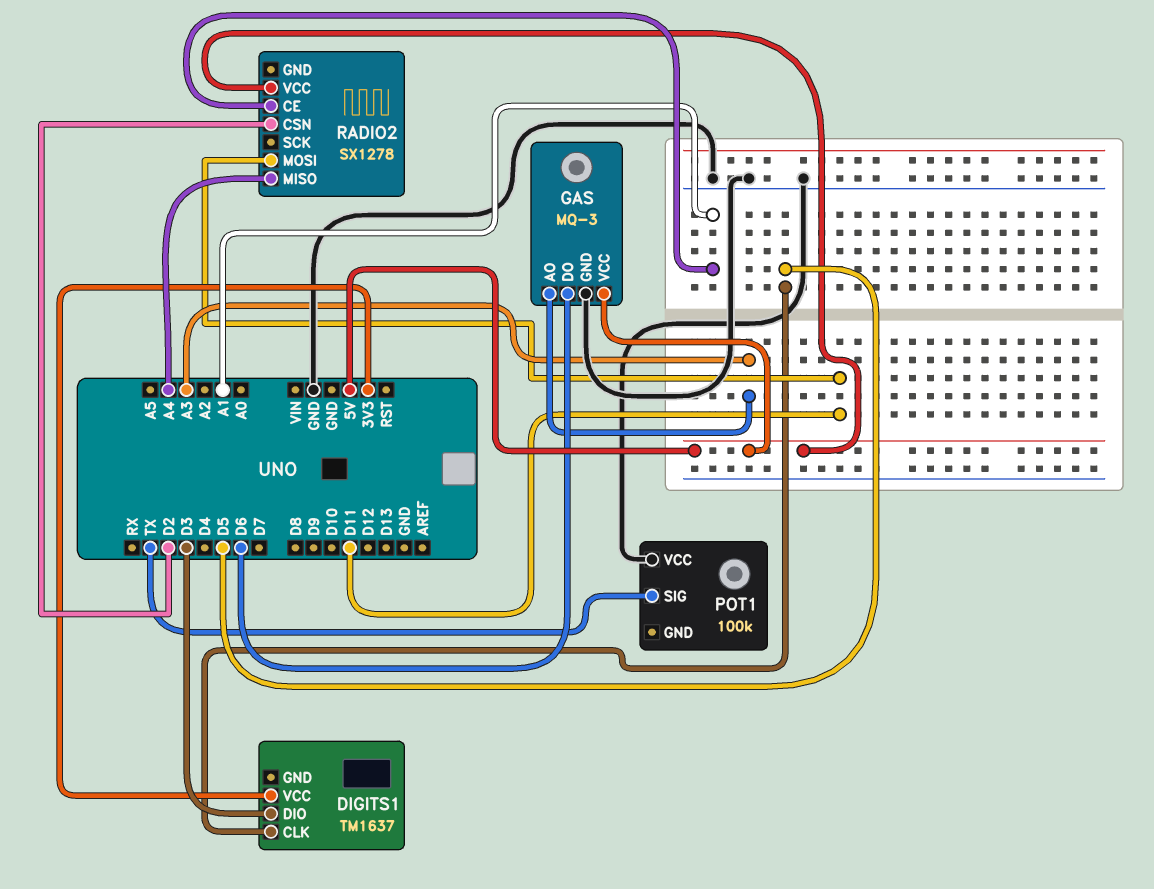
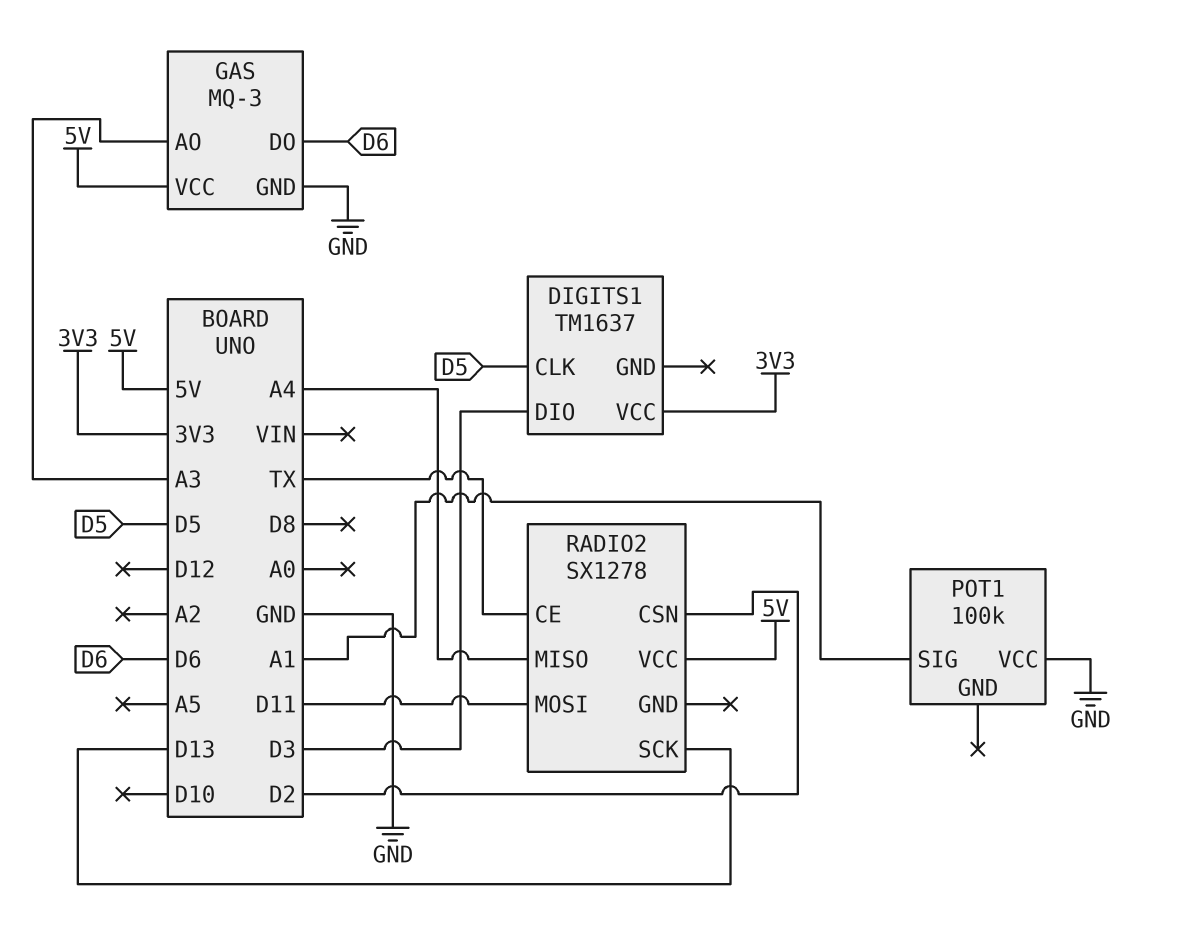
POT1 pin SIG: TX -> A1
RADIO2 pin CE: A1 -> TX
RADIO2 pin SCK: none -> D13

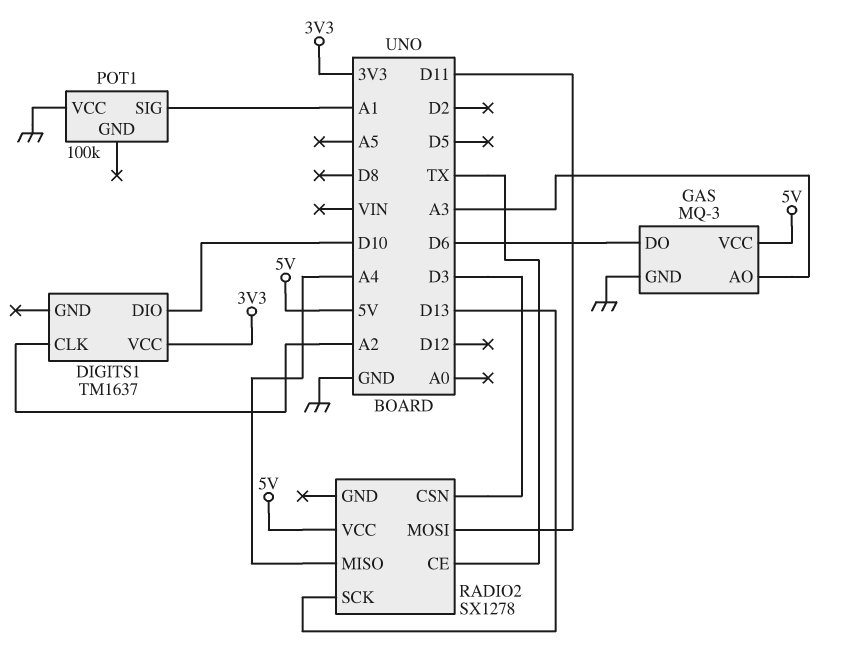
DIGITS1 pin CLK: D5 -> A2
DIGITS1 pin DIO: D3 -> D10
RADIO2 pin CSN: D2 -> D3

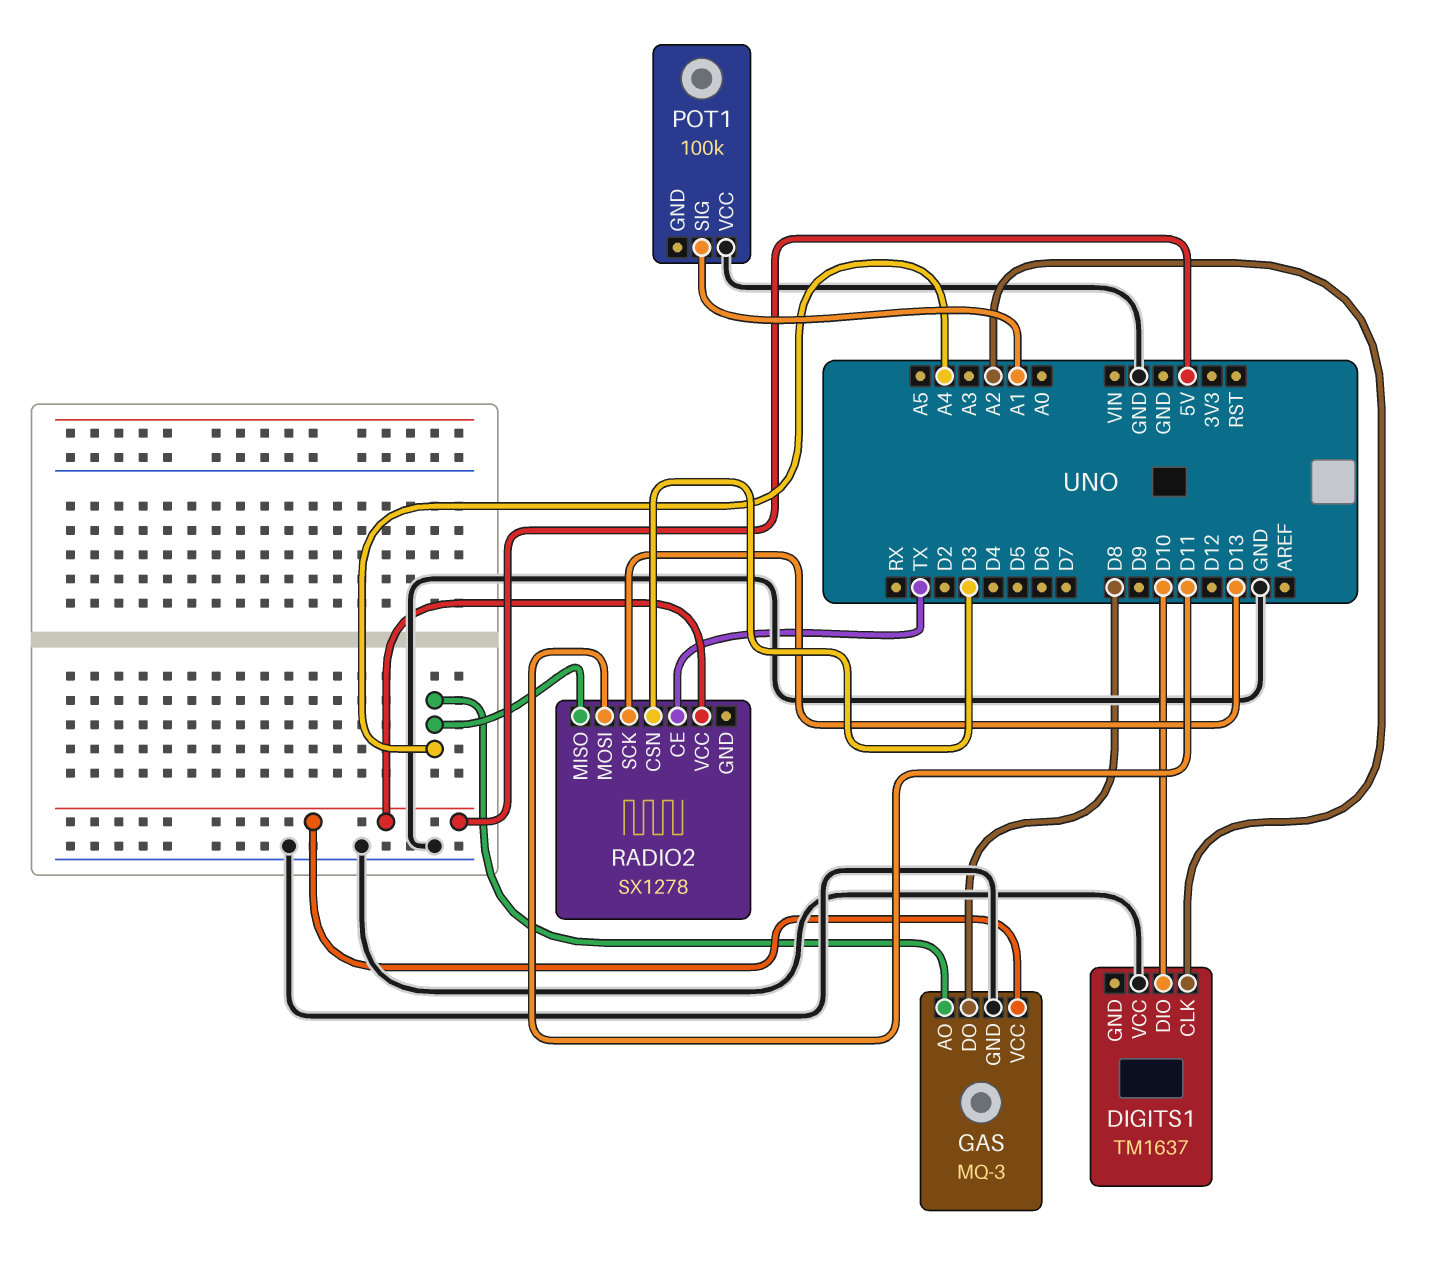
DIGITS1 pin VCC: 3V3 -> GND
GAS pin AO: A3 -> A4
GAS pin DO: D6 -> D8

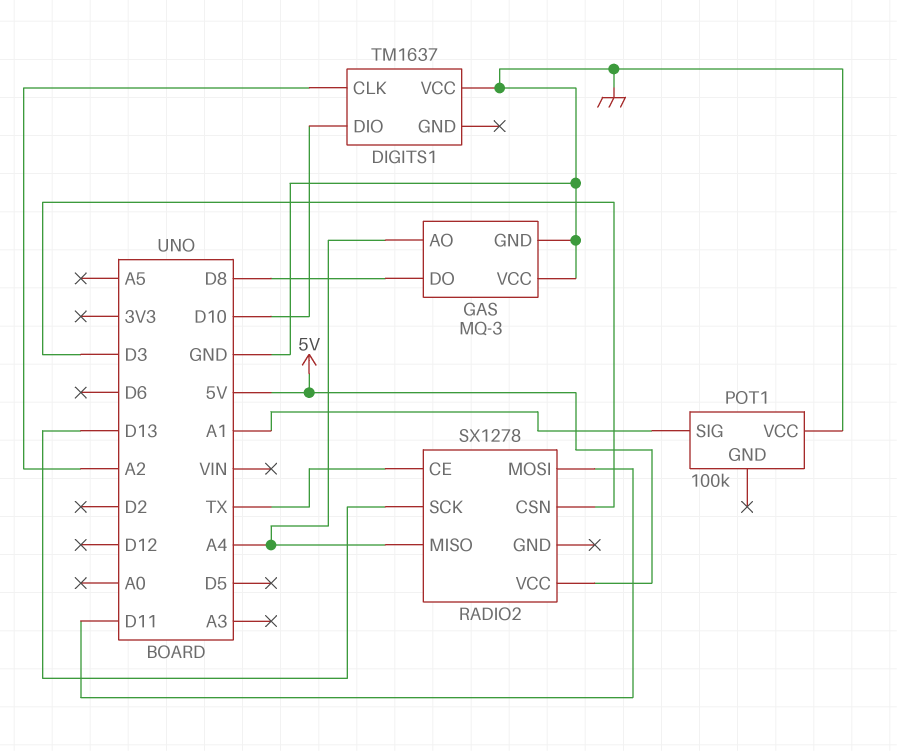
GAS pin VCC: 5V -> GND

